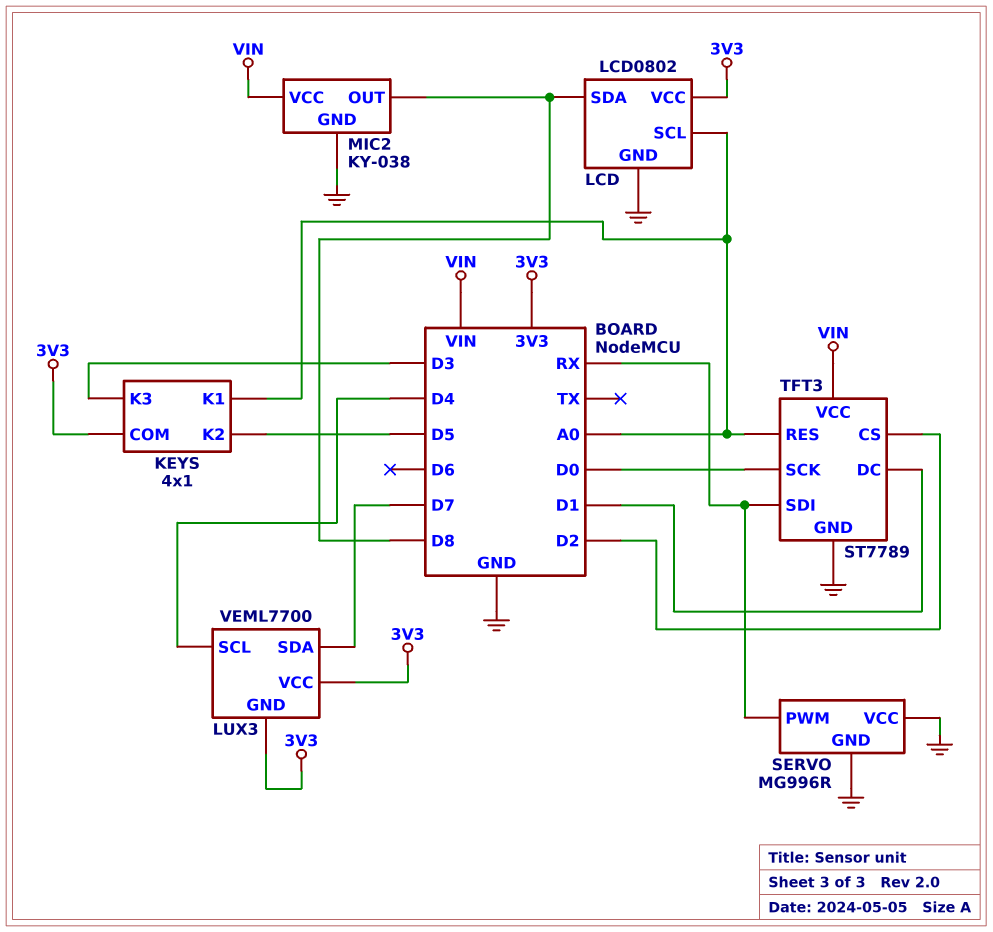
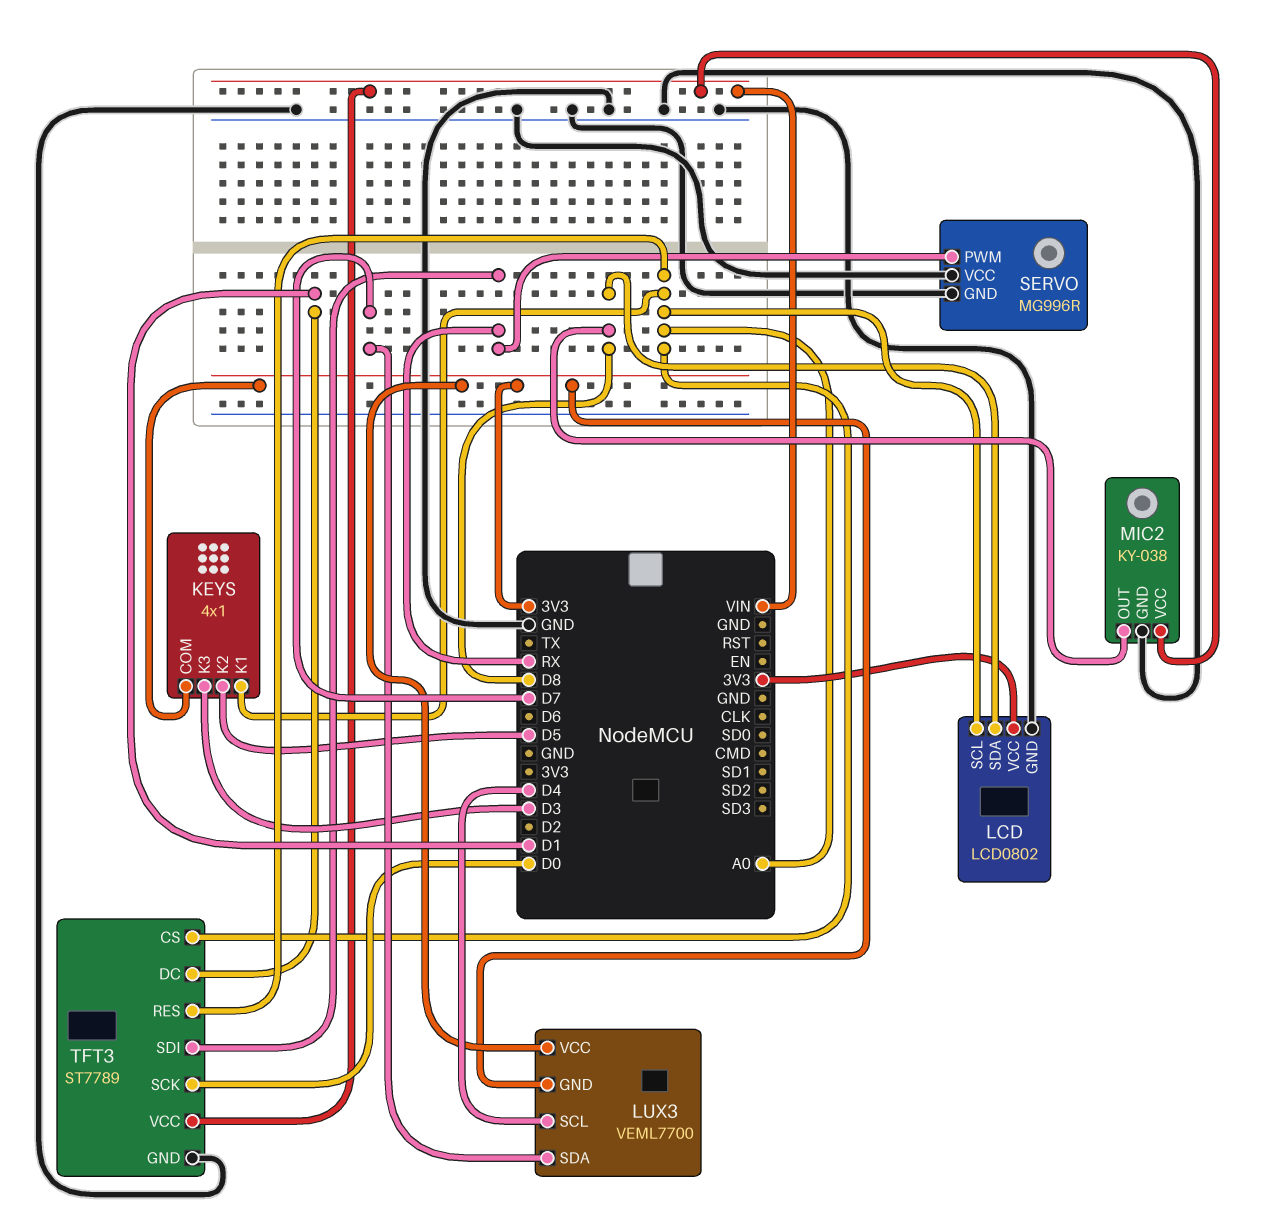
TFT3 pin CS: D2 -> A0

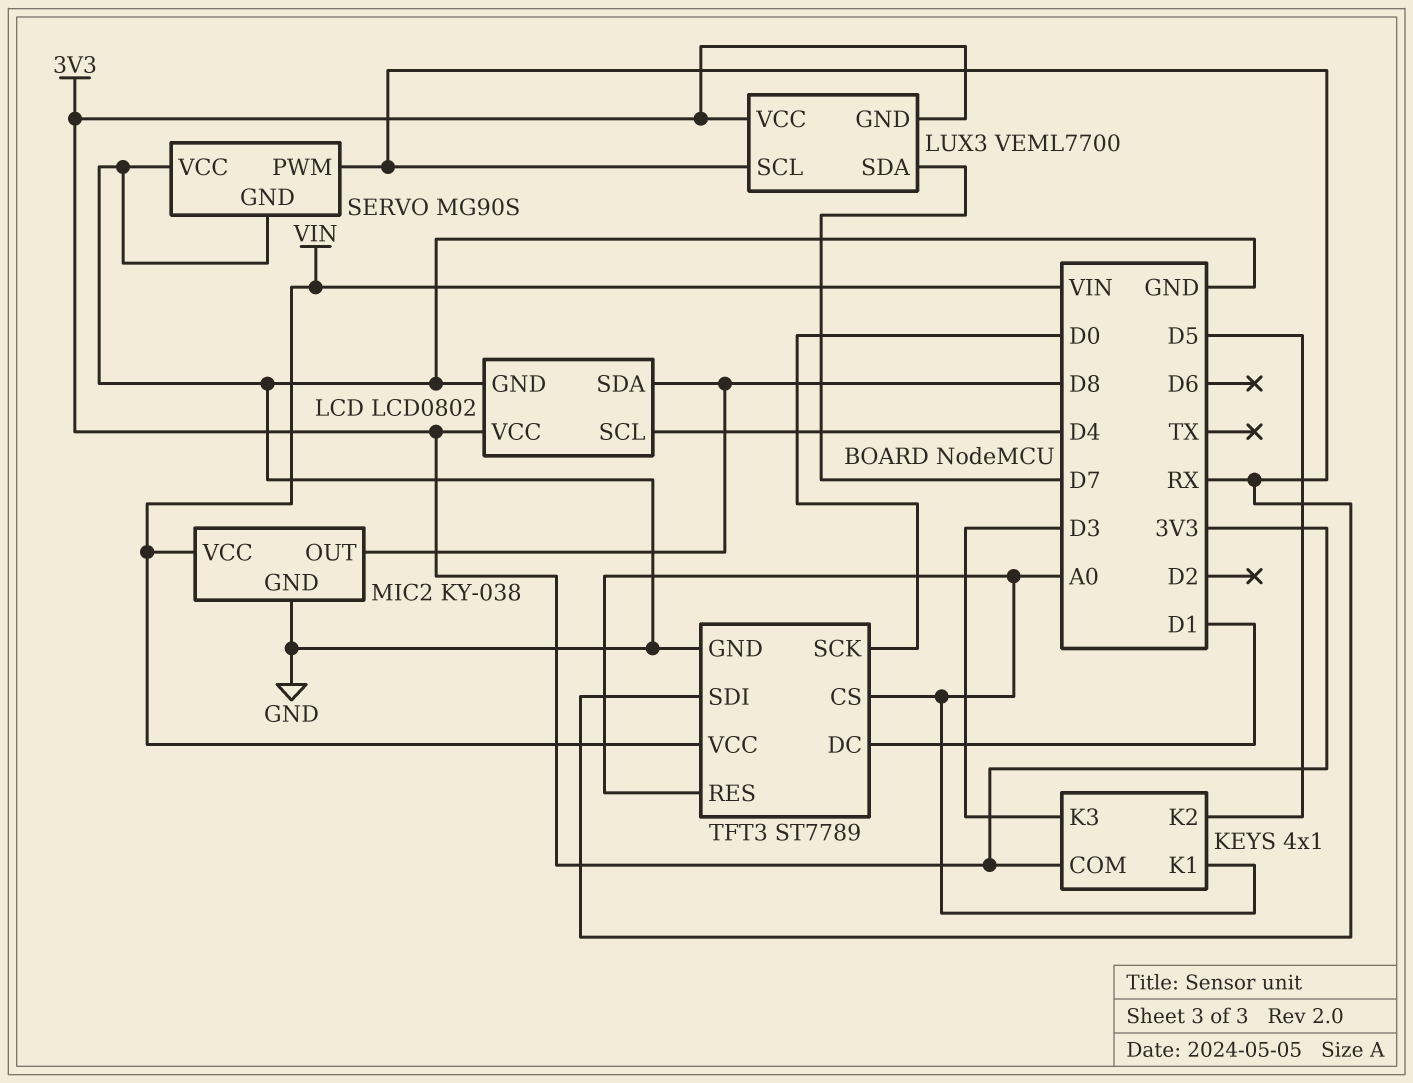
LCD pin SCL: A0 -> D4
LUX3 pin SCL: D4 -> RX
SERVO: MG996R -> MG90S

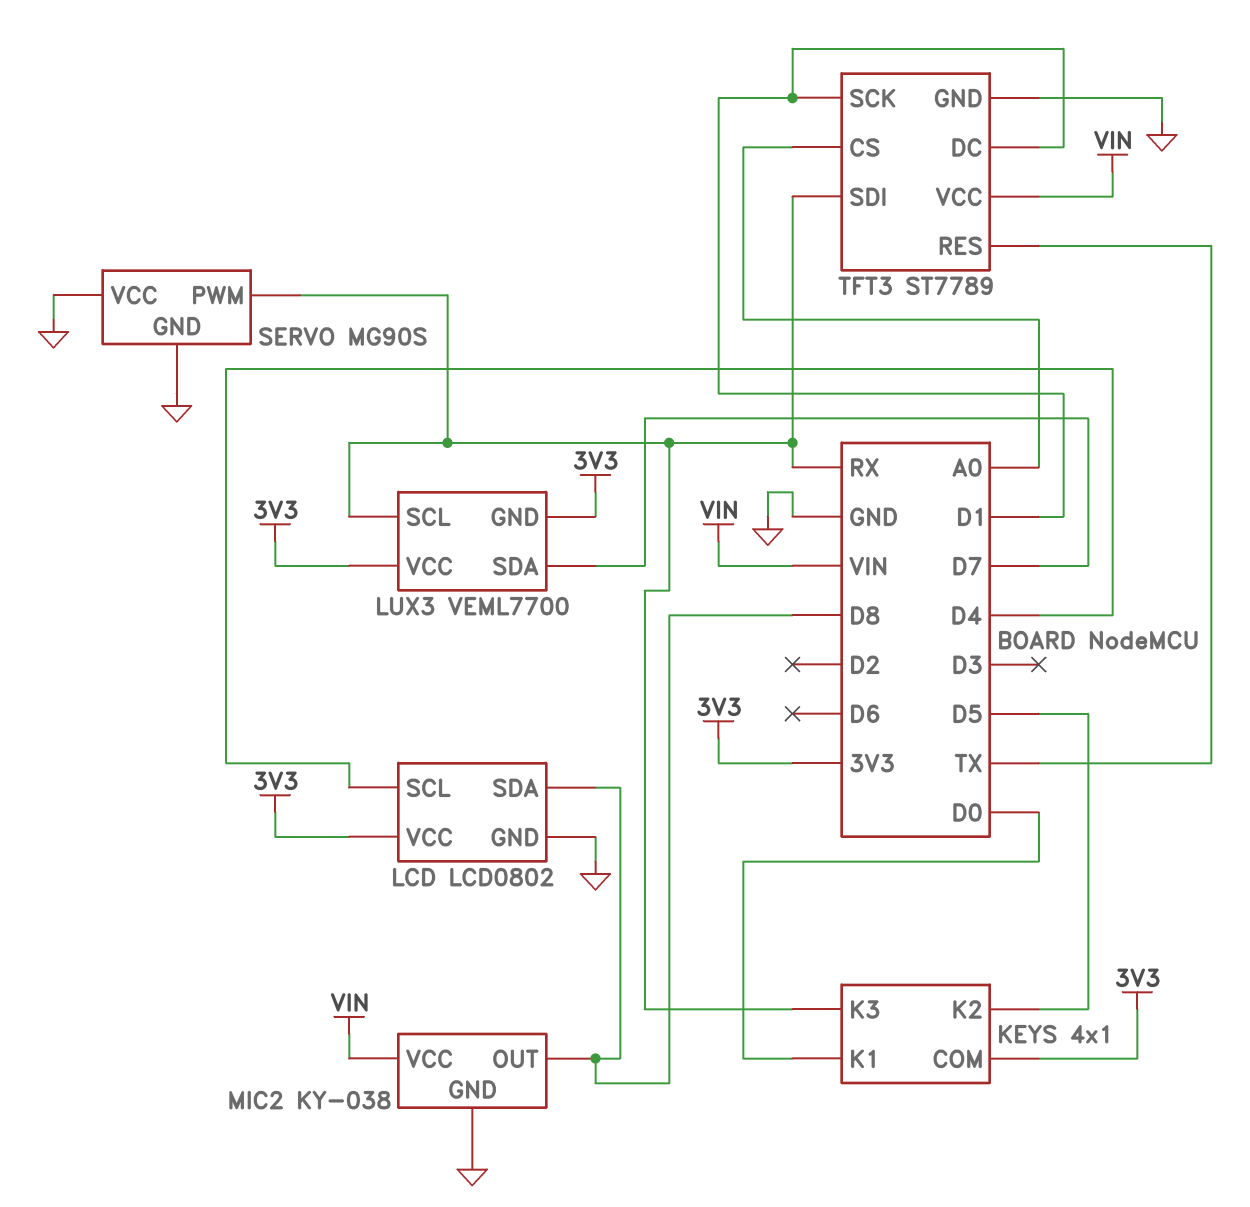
KEYS pin K1: A0 -> D0
KEYS pin K3: D3 -> RX
TFT3 pin RES: A0 -> TX
TFT3 pin SCK: D0 -> D1

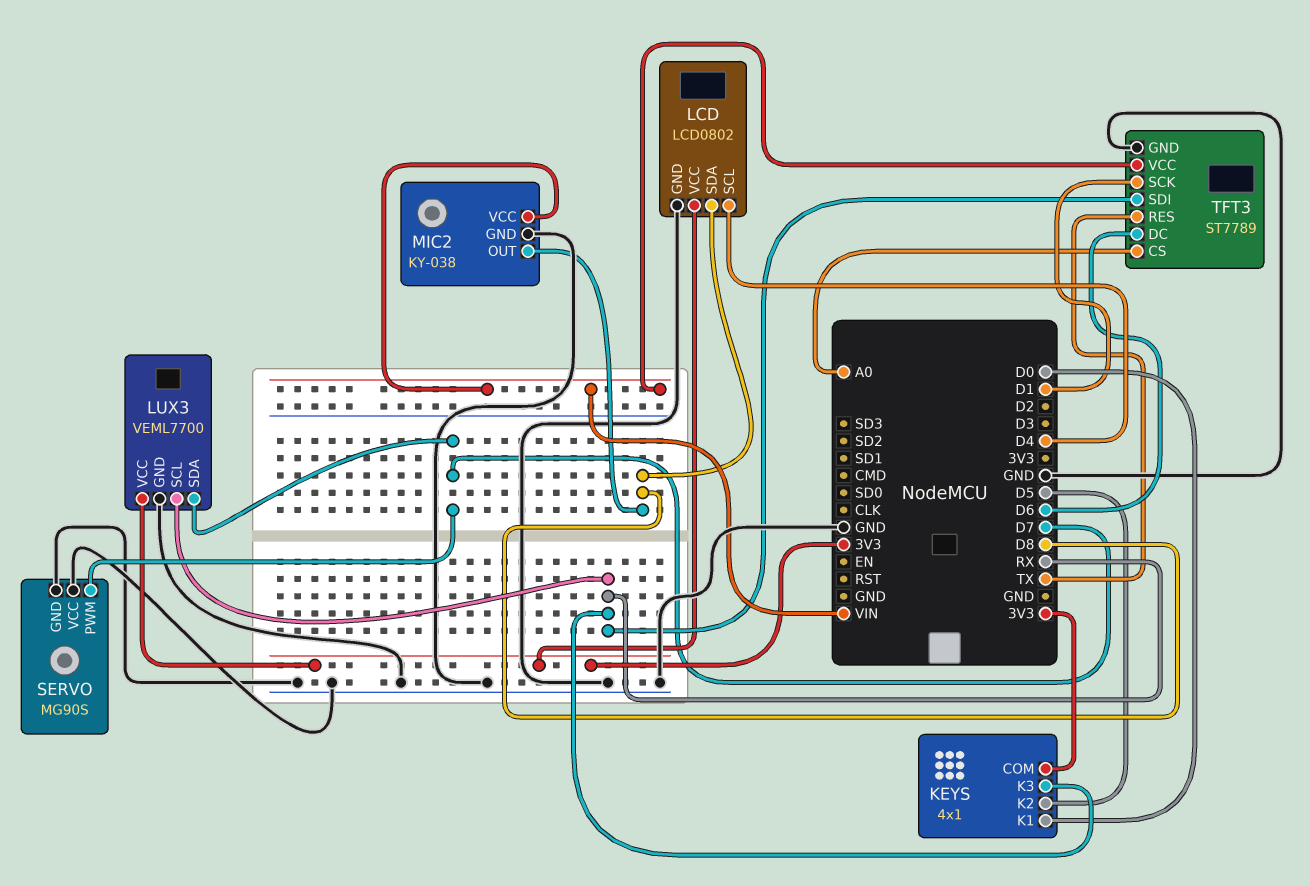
LUX3 pin GND: 3V3 -> GND
SERVO pin PWM: RX -> D7
TFT3 pin DC: D1 -> D6

